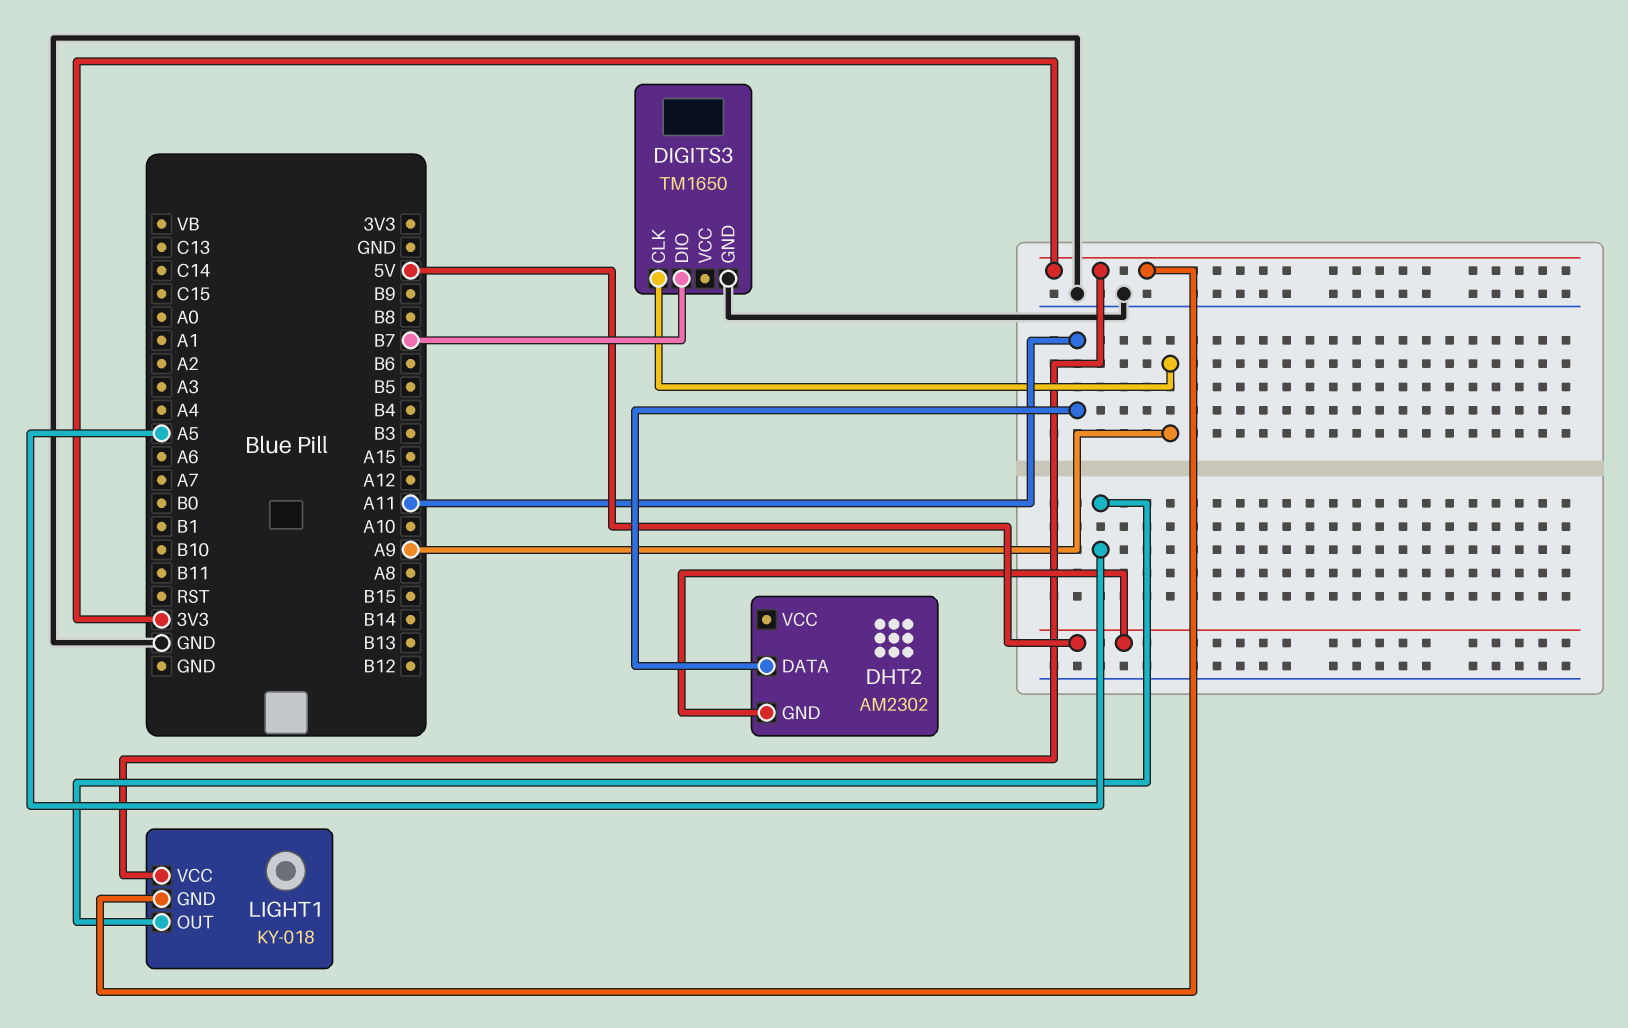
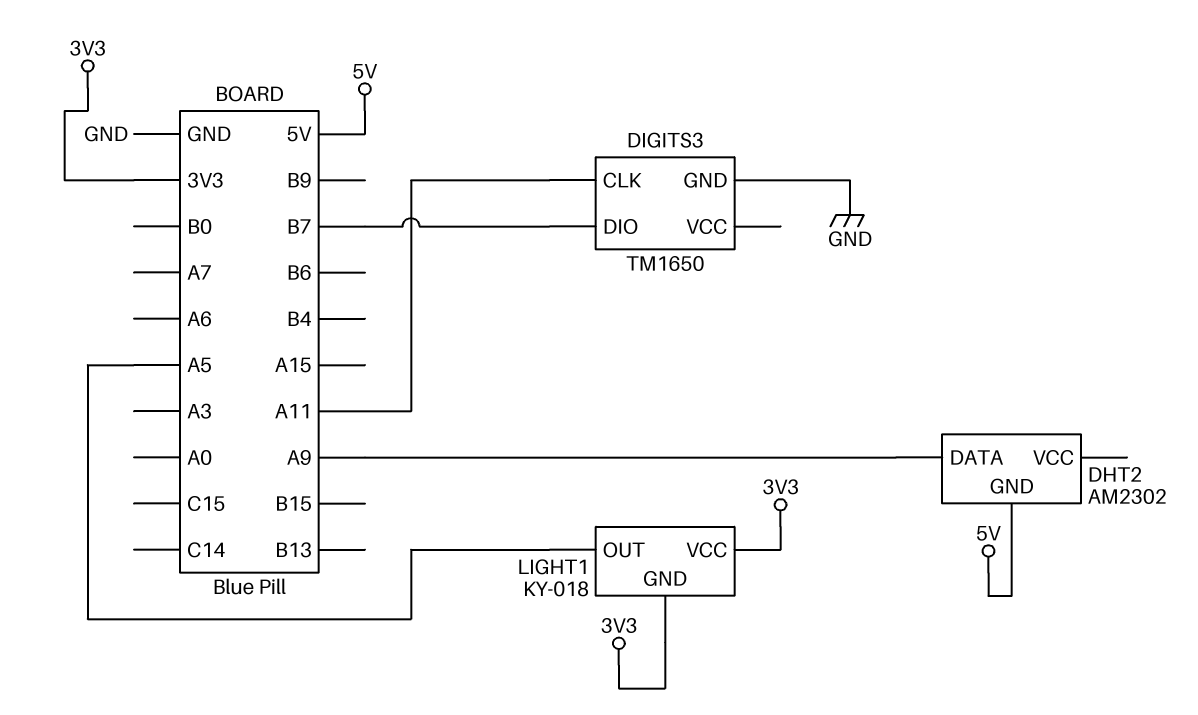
DHT2 pin DATA: A11 -> A9
DIGITS3 pin CLK: A9 -> A11

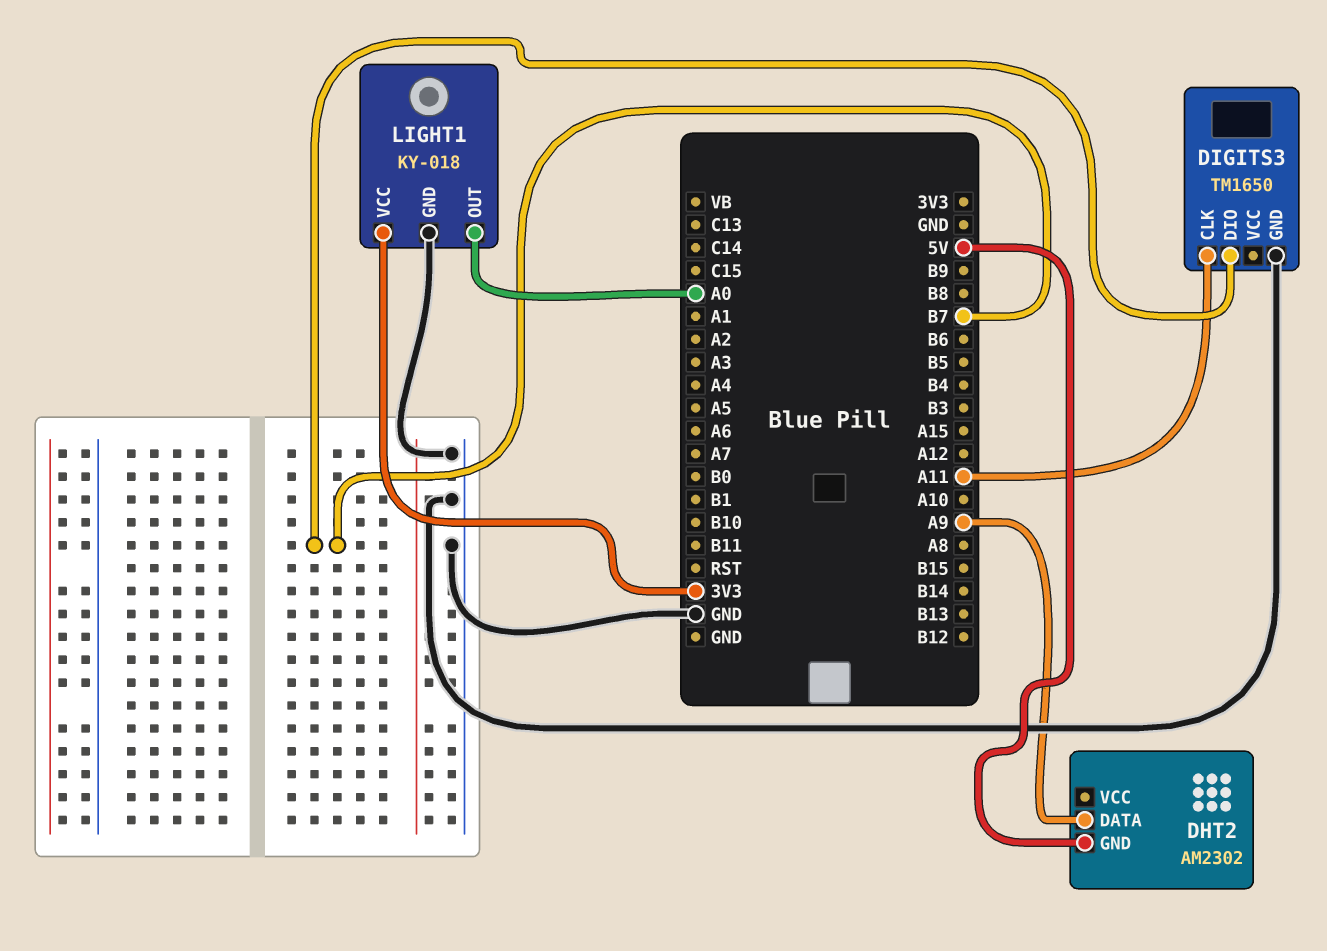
LIGHT1 pin GND: 3V3 -> GND
LIGHT1 pin OUT: A5 -> A0

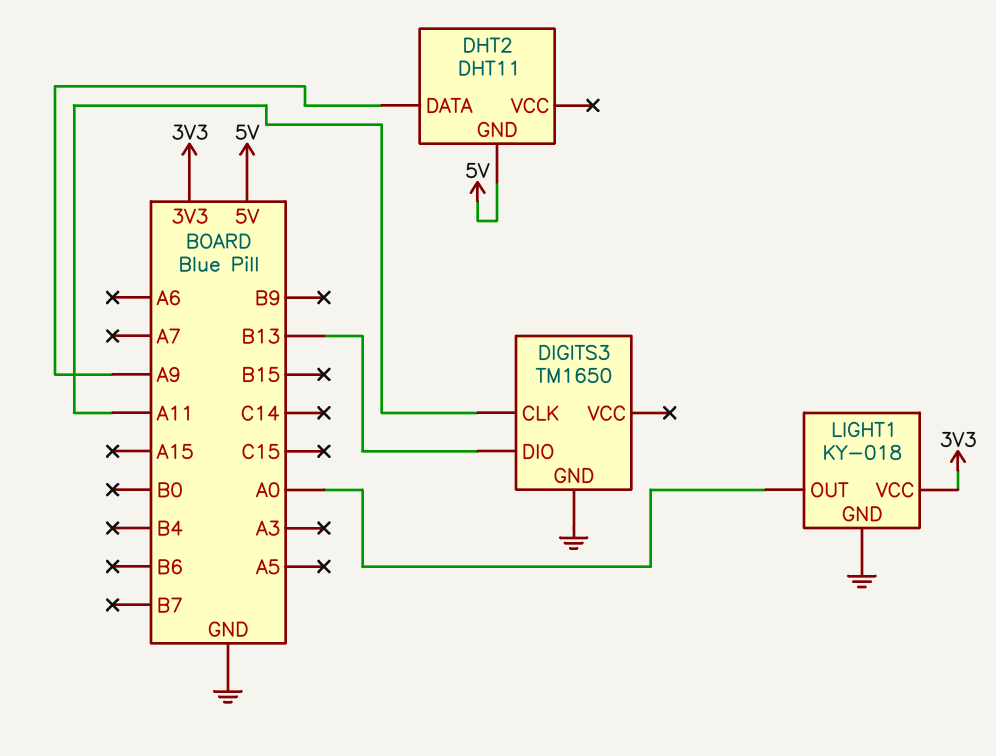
DHT2: AM2302 -> DHT11
DIGITS3 pin DIO: B7 -> B13

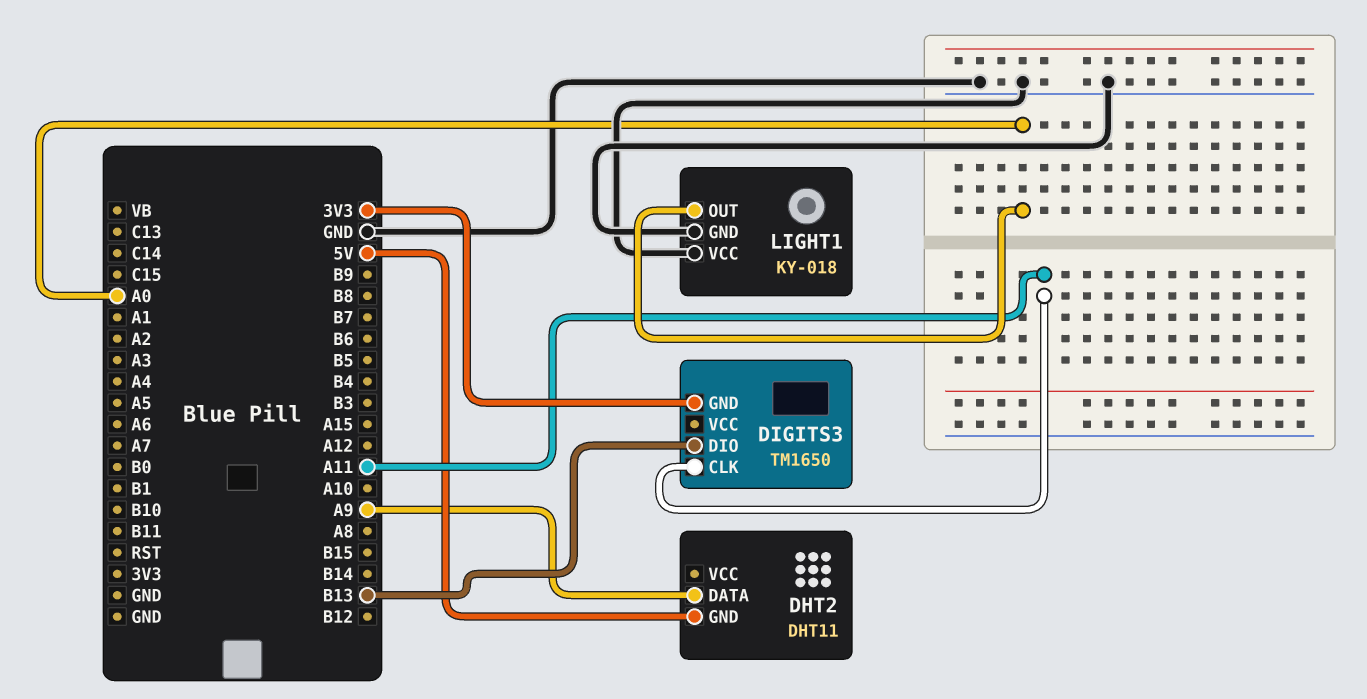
DIGITS3 pin GND: GND -> 3V3
LIGHT1 pin VCC: 3V3 -> GND

